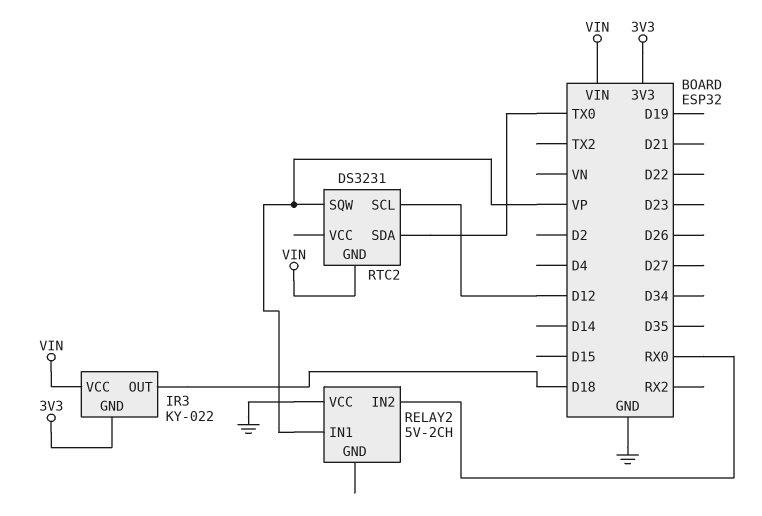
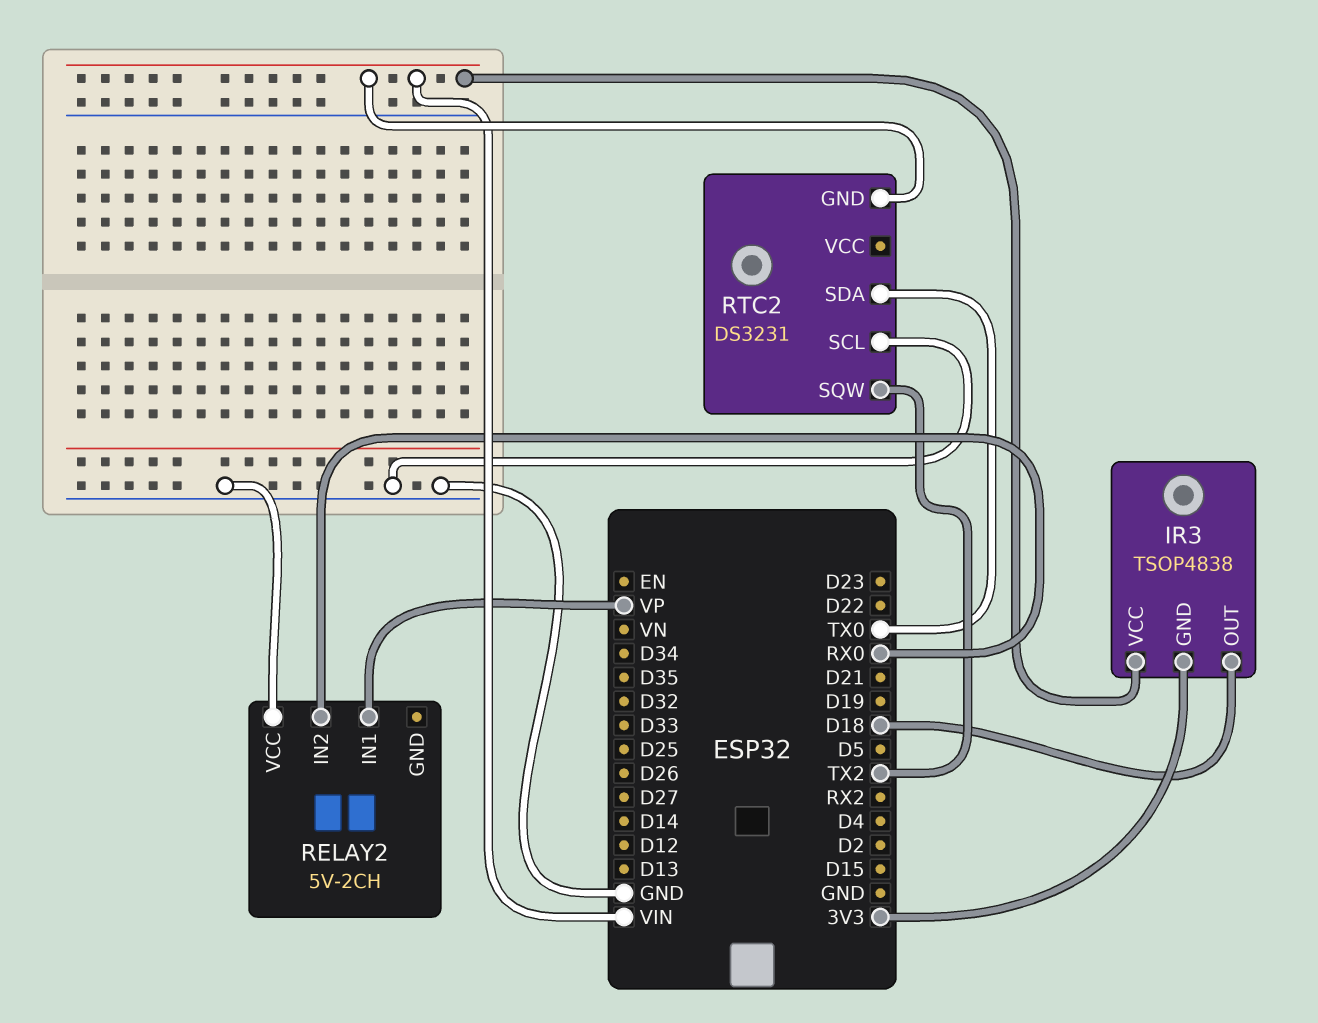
IR3: KY-022 -> TSOP4838
RTC2 pin SCL: D12 -> GND
RTC2 pin SQW: VP -> TX2

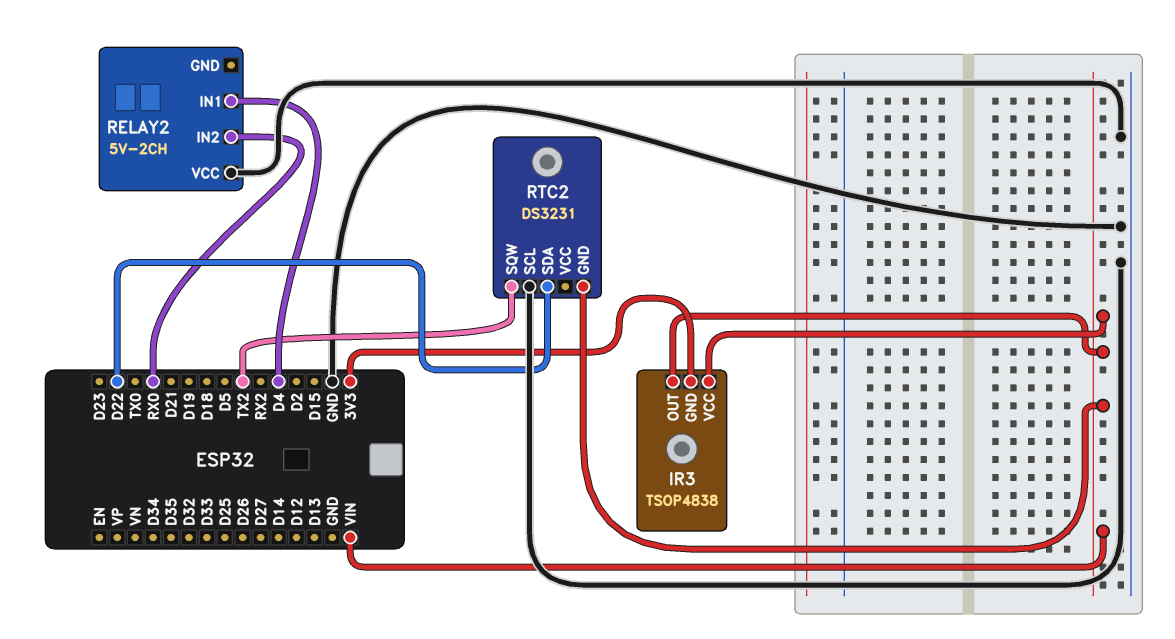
IR3 pin OUT: D18 -> VIN
RELAY2 pin IN1: VP -> D4
RTC2 pin SDA: TX0 -> D22

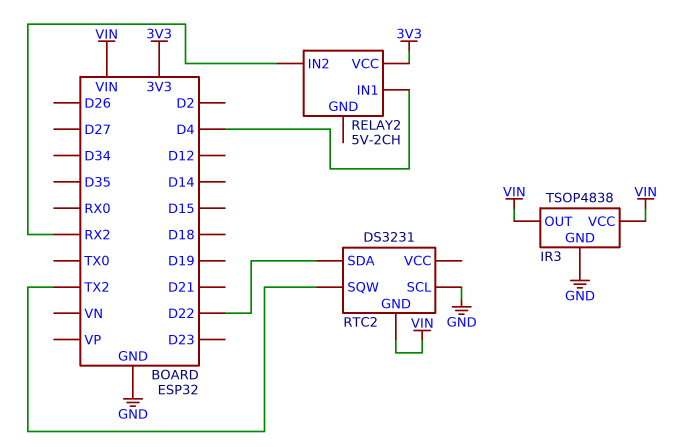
IR3 pin GND: 3V3 -> GND
RELAY2 pin IN2: RX0 -> RX2
RELAY2 pin VCC: GND -> 3V3

